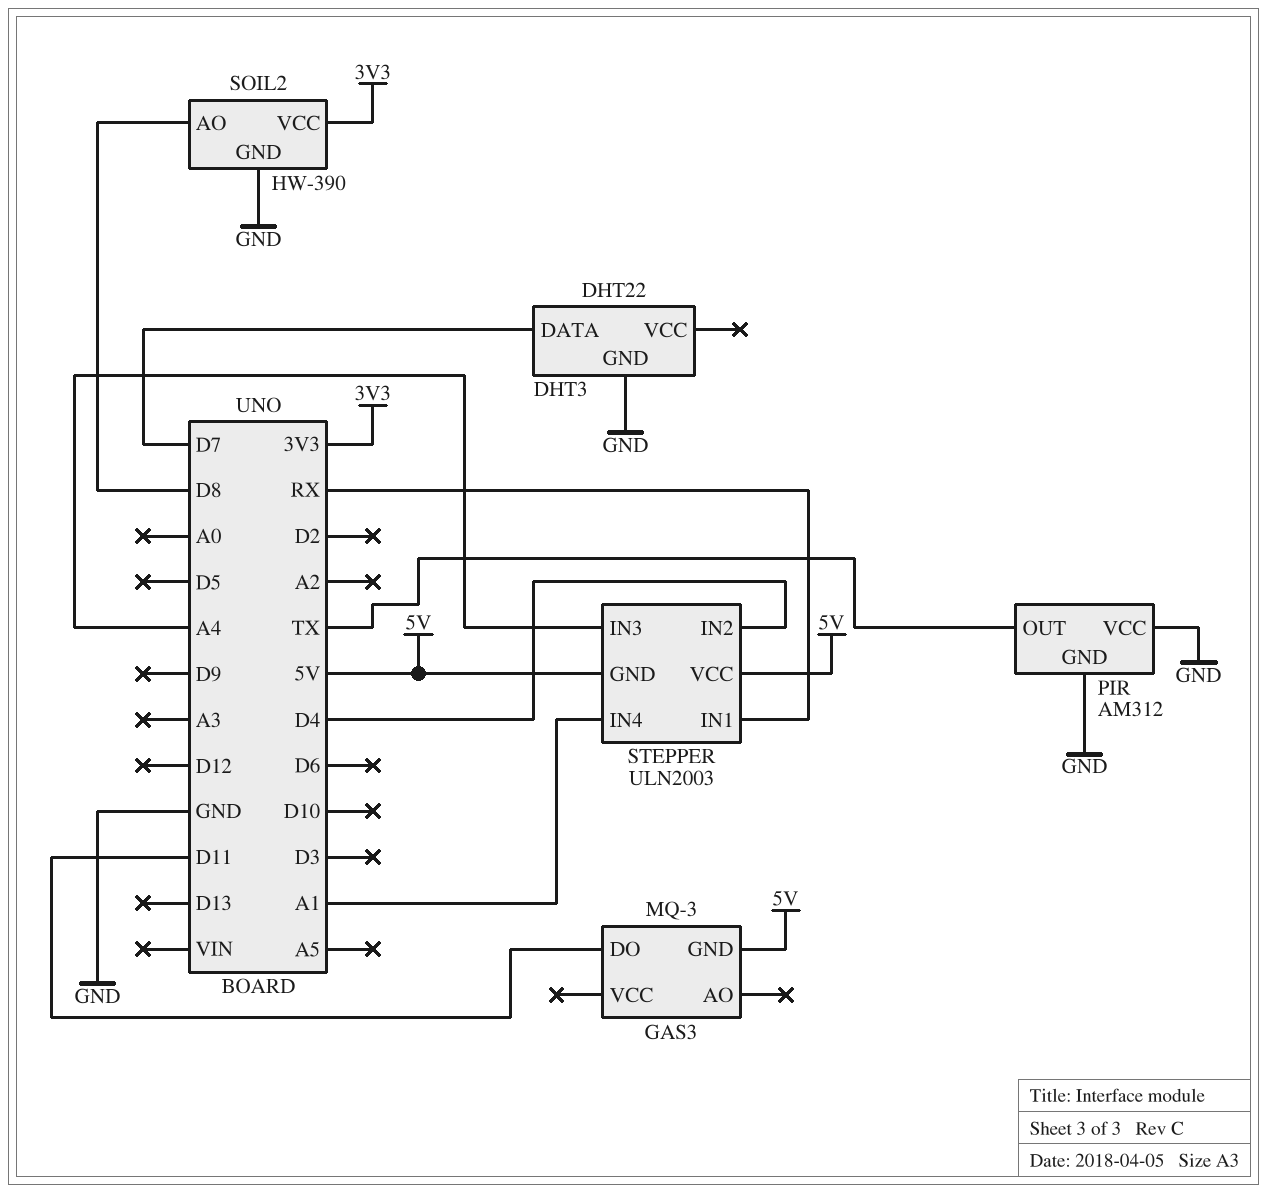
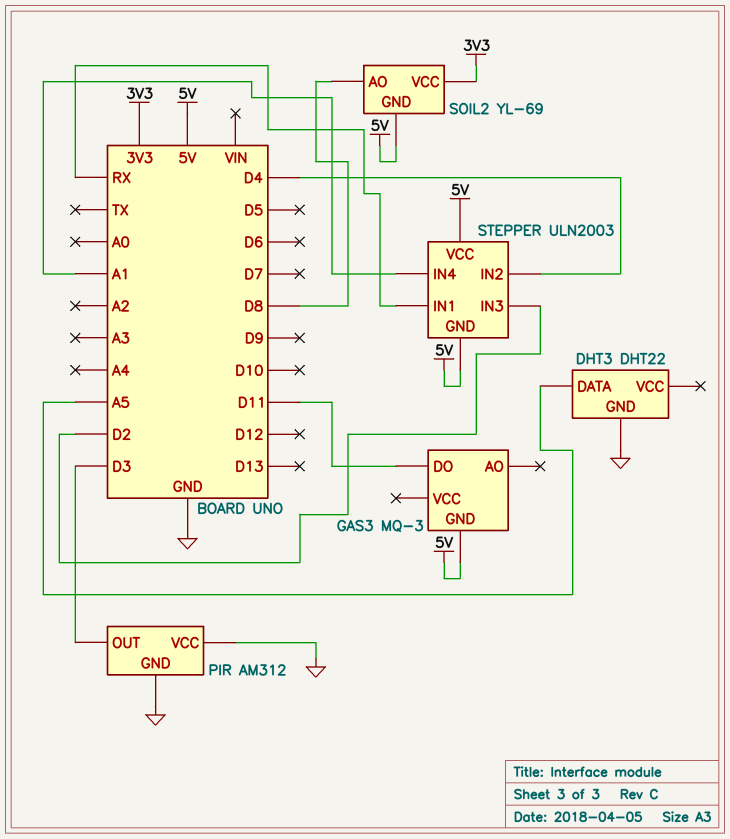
DHT3 pin DATA: D7 -> A5
PIR pin OUT: TX -> D3
SOIL2: HW-390 -> YL-69
SOIL2 pin GND: GND -> 5V
STEPPER pin IN3: A4 -> D2

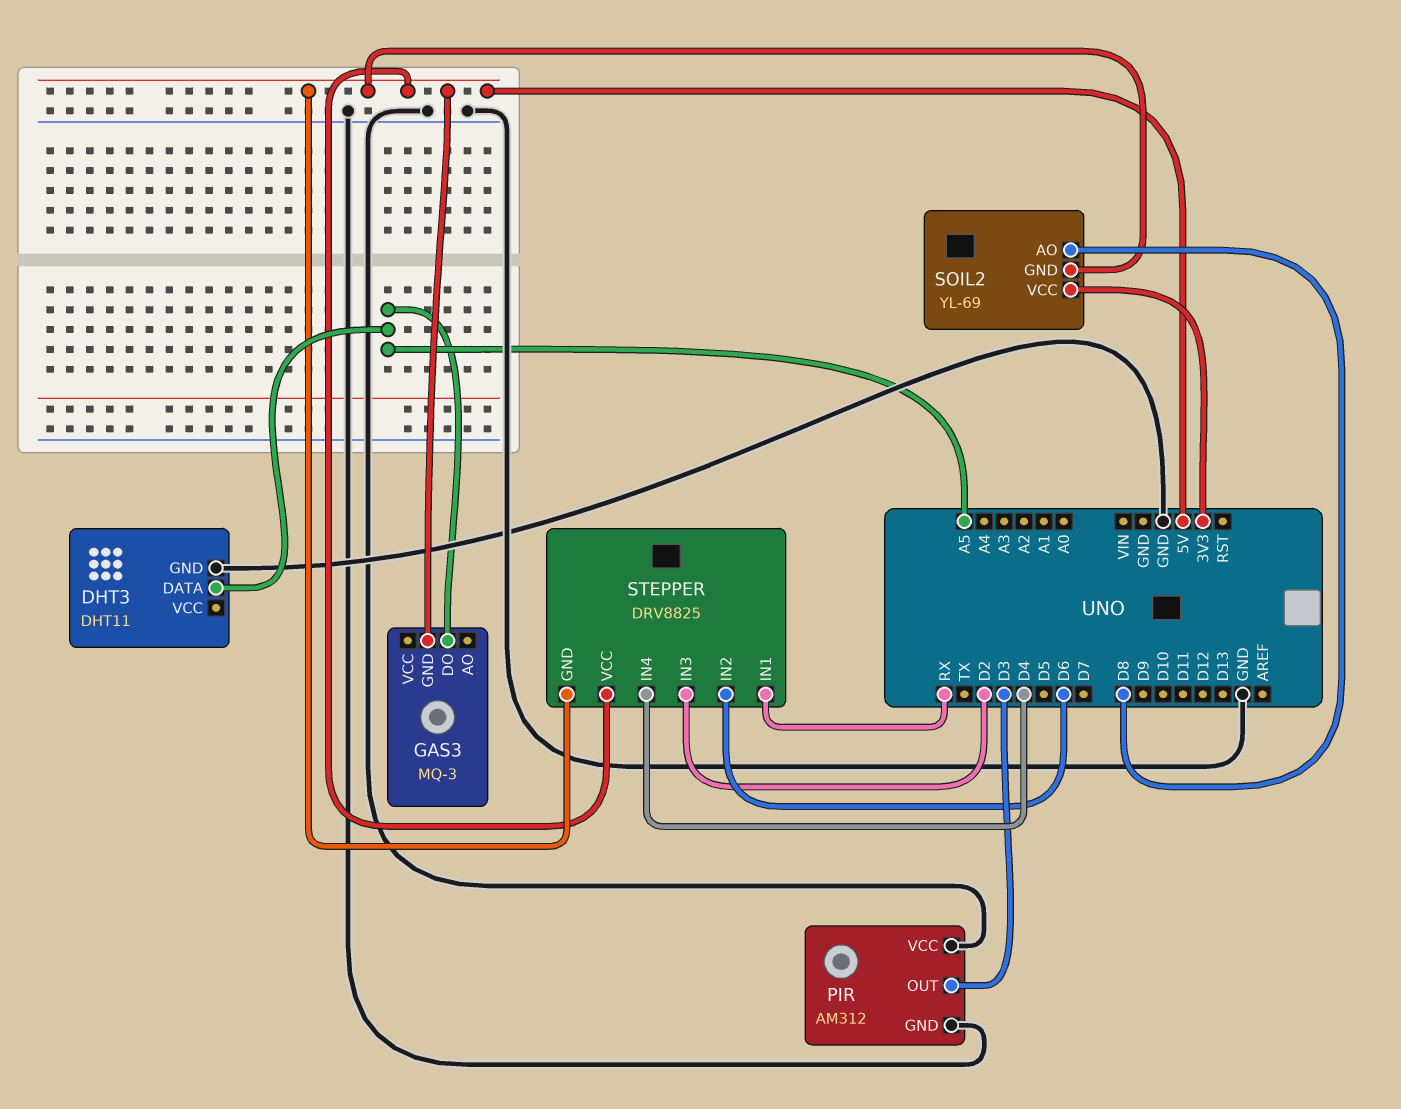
DHT3: DHT22 -> DHT11
GAS3 pin DO: D11 -> A5
STEPPER: ULN2003 -> DRV8825
STEPPER pin IN2: D4 -> D6
STEPPER pin IN4: A1 -> D4

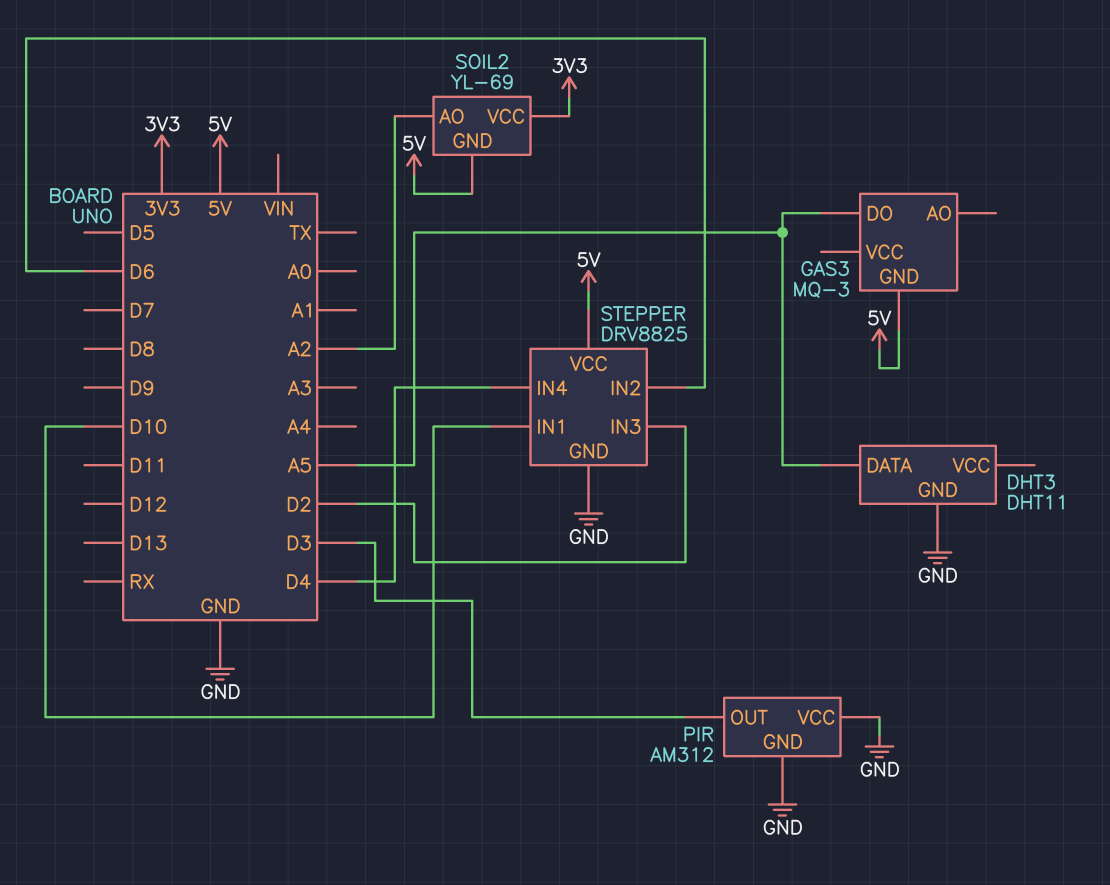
SOIL2 pin AO: D8 -> A2
STEPPER pin GND: 5V -> GND
STEPPER pin IN1: RX -> D10

